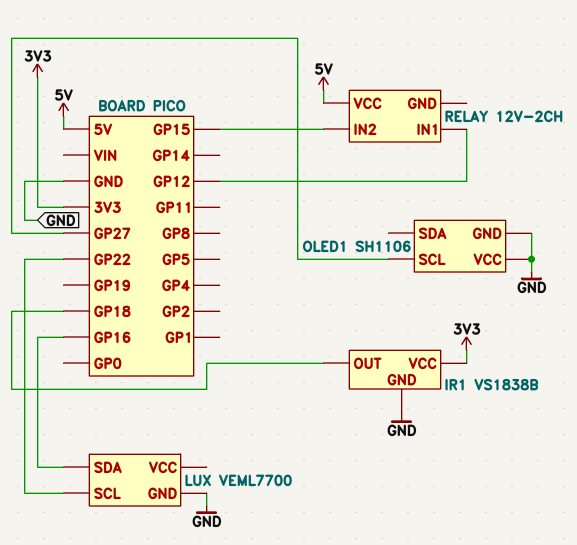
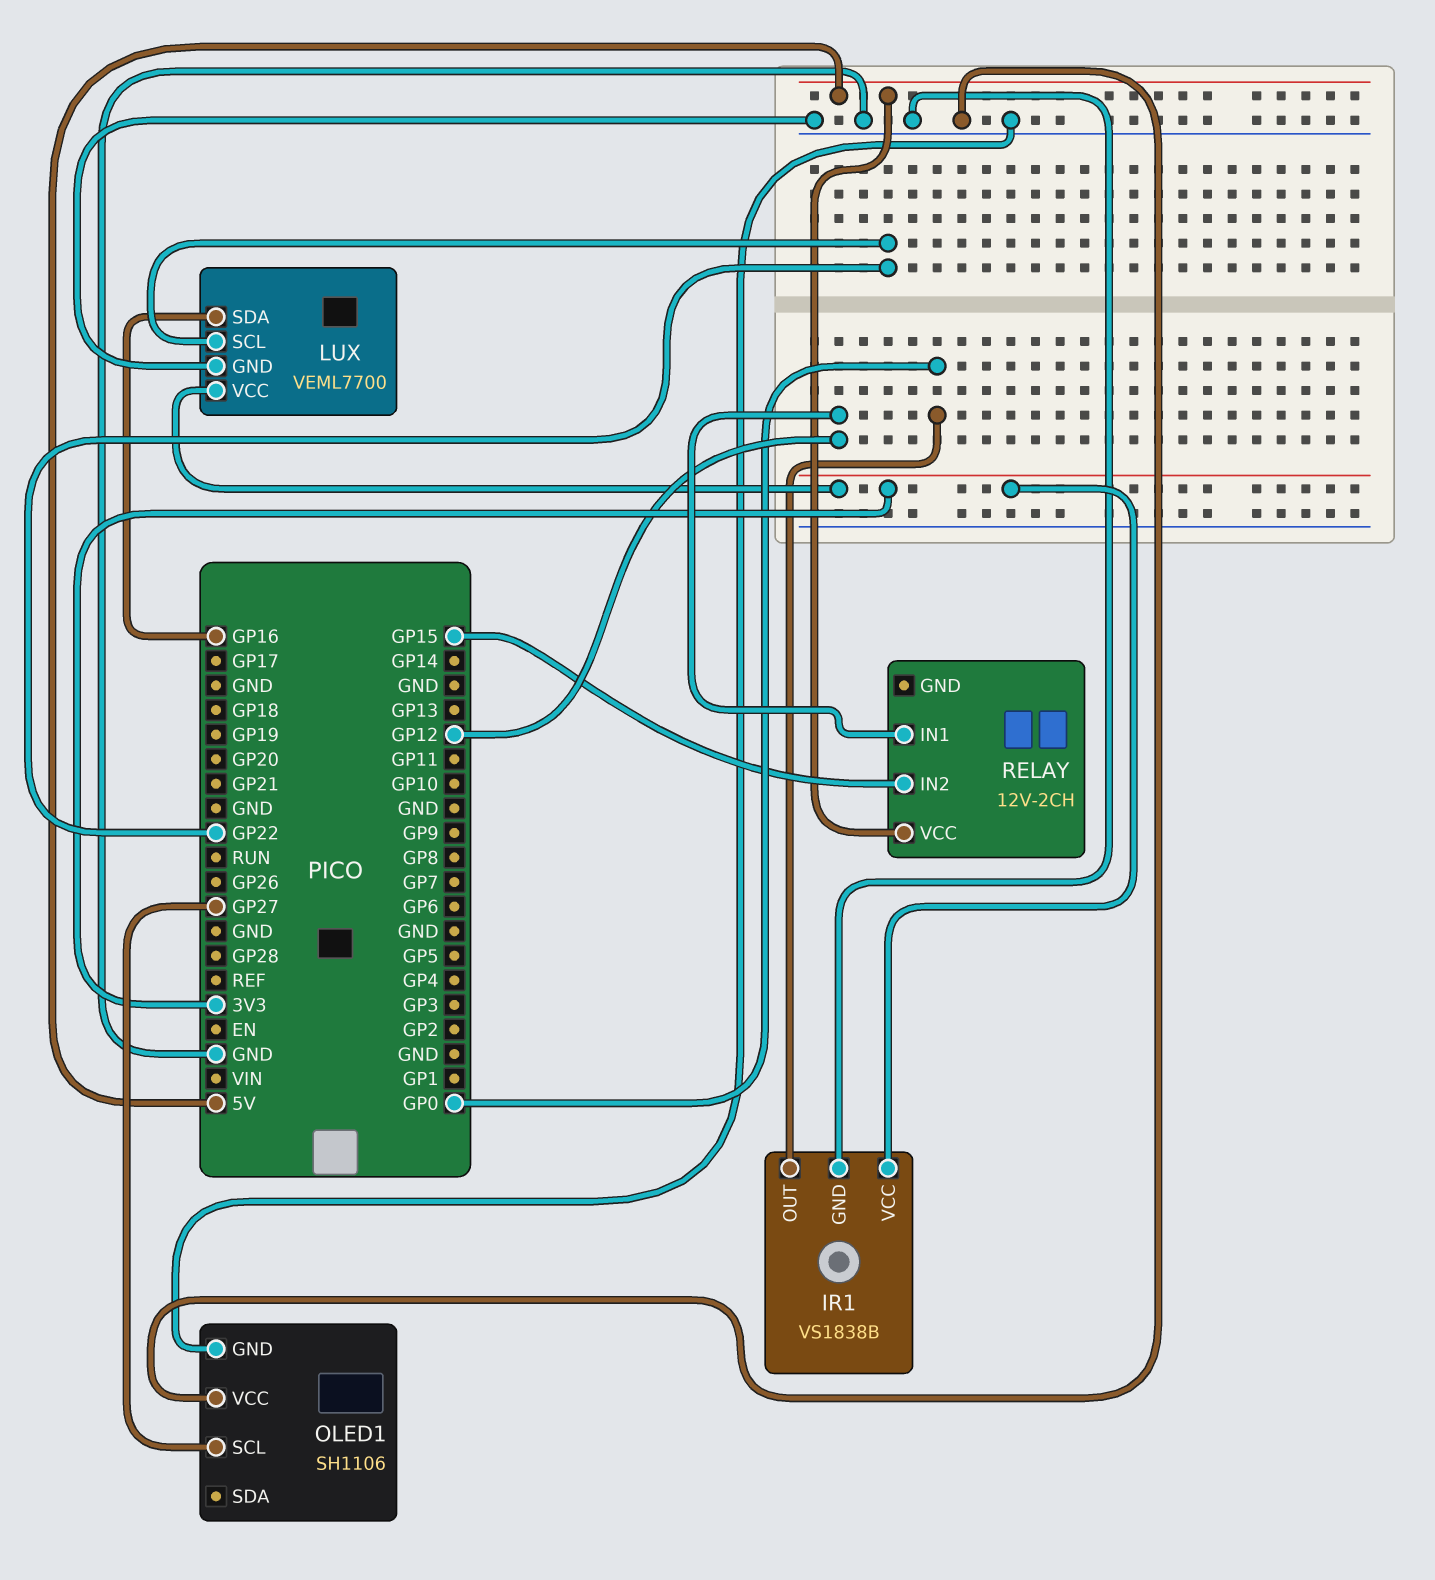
IR1 pin OUT: GP18 -> GP0
LUX pin VCC: none -> 3V3

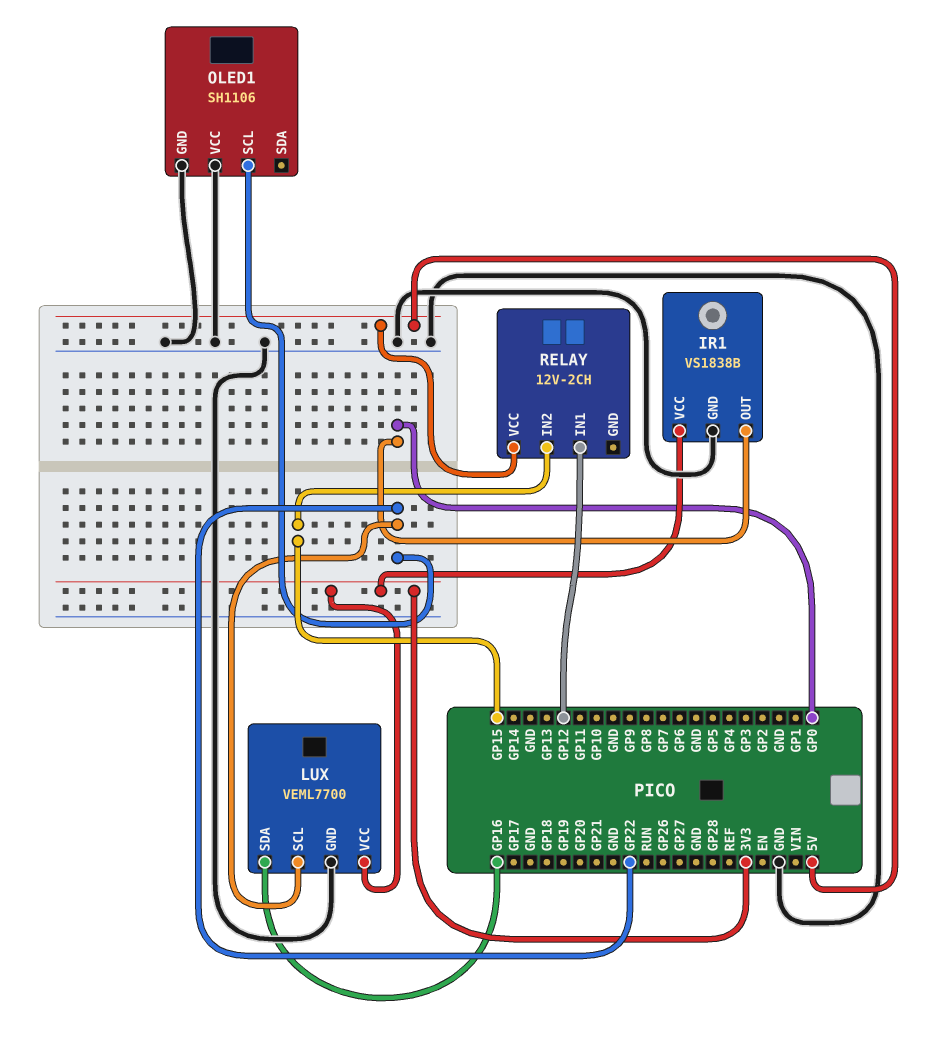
OLED1 pin SCL: GP27 -> GP22

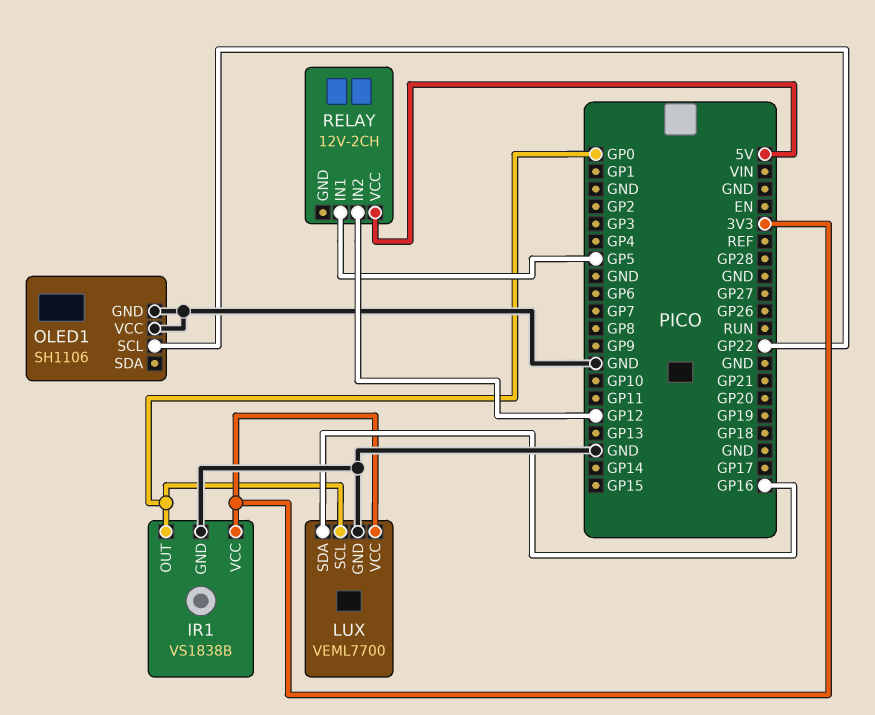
LUX pin SCL: GP22 -> GP0
RELAY pin IN1: GP12 -> GP5
RELAY pin IN2: GP15 -> GP12

